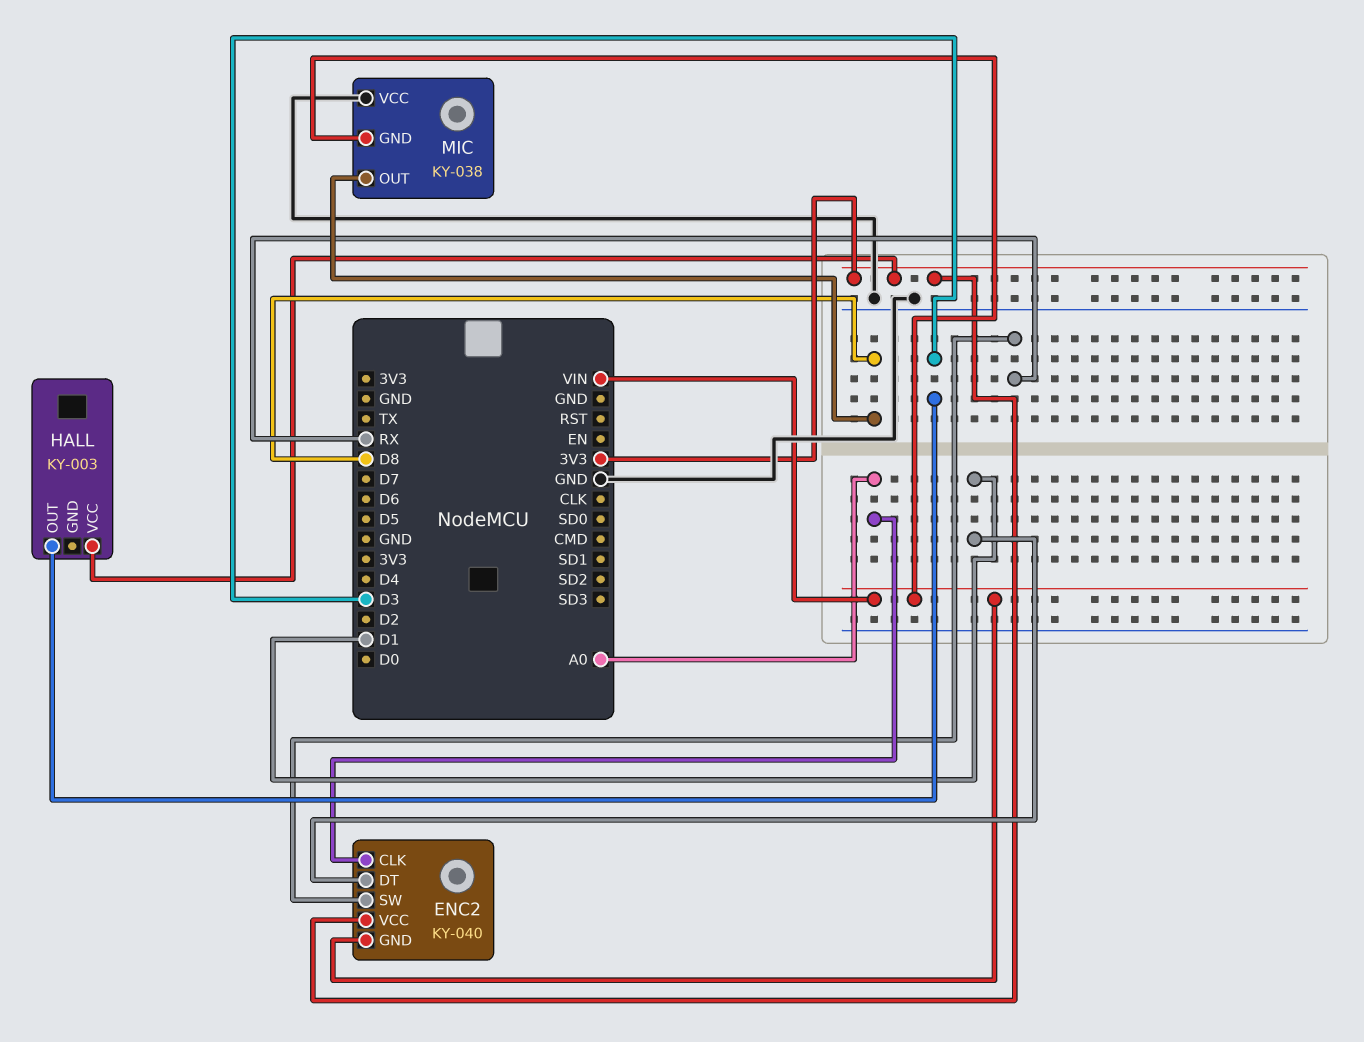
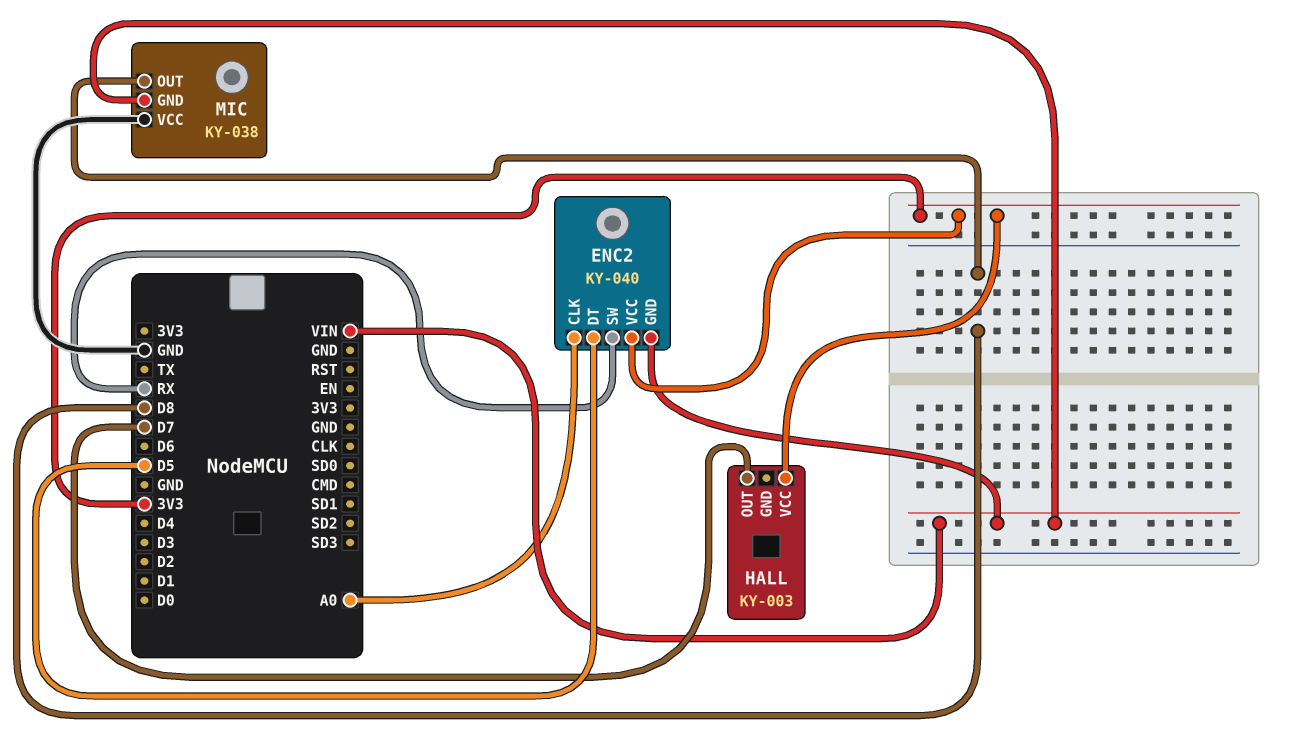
ENC2 pin DT: D1 -> D5
HALL pin OUT: D3 -> D7

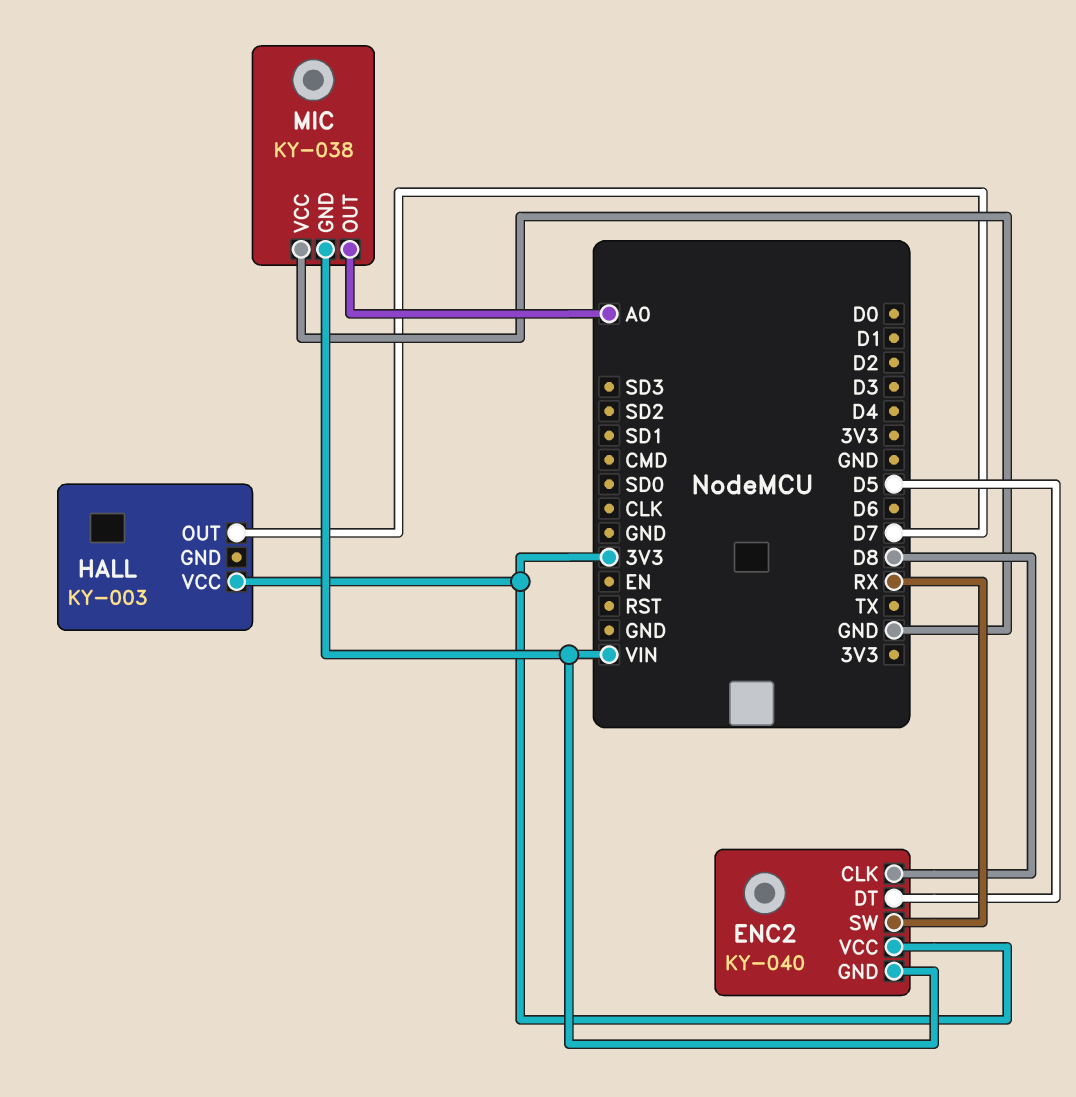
ENC2 pin CLK: A0 -> D8
MIC pin OUT: D8 -> A0

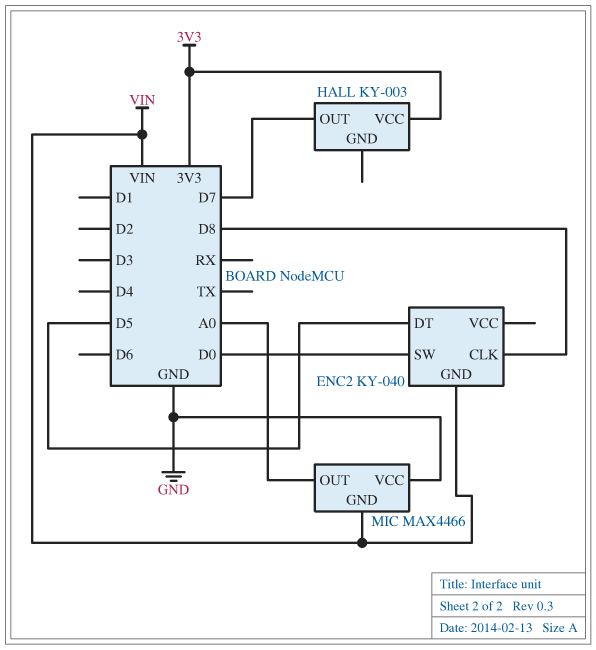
ENC2 pin SW: RX -> D0
ENC2 pin VCC: 3V3 -> none
MIC: KY-038 -> MAX4466

